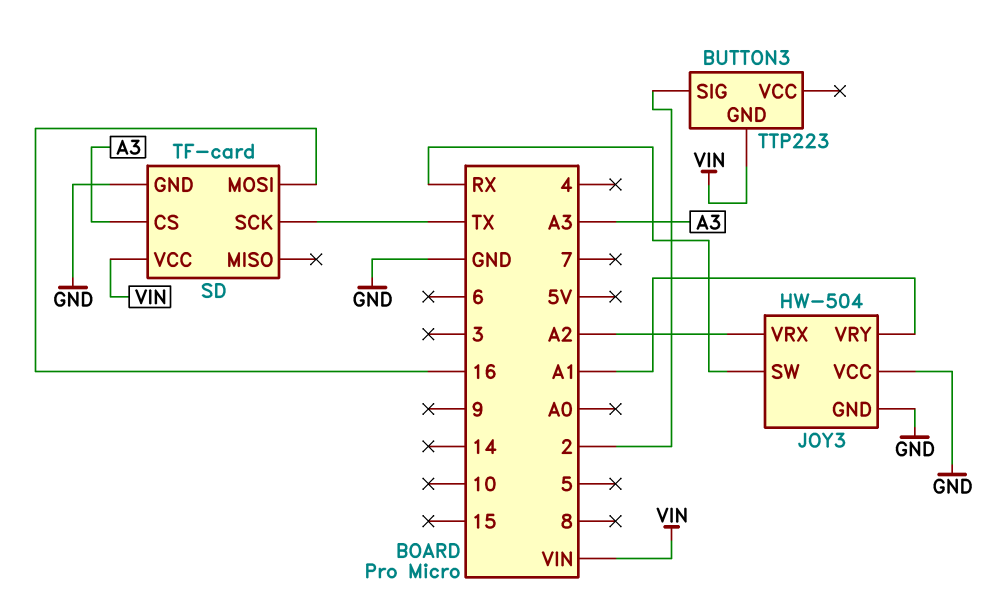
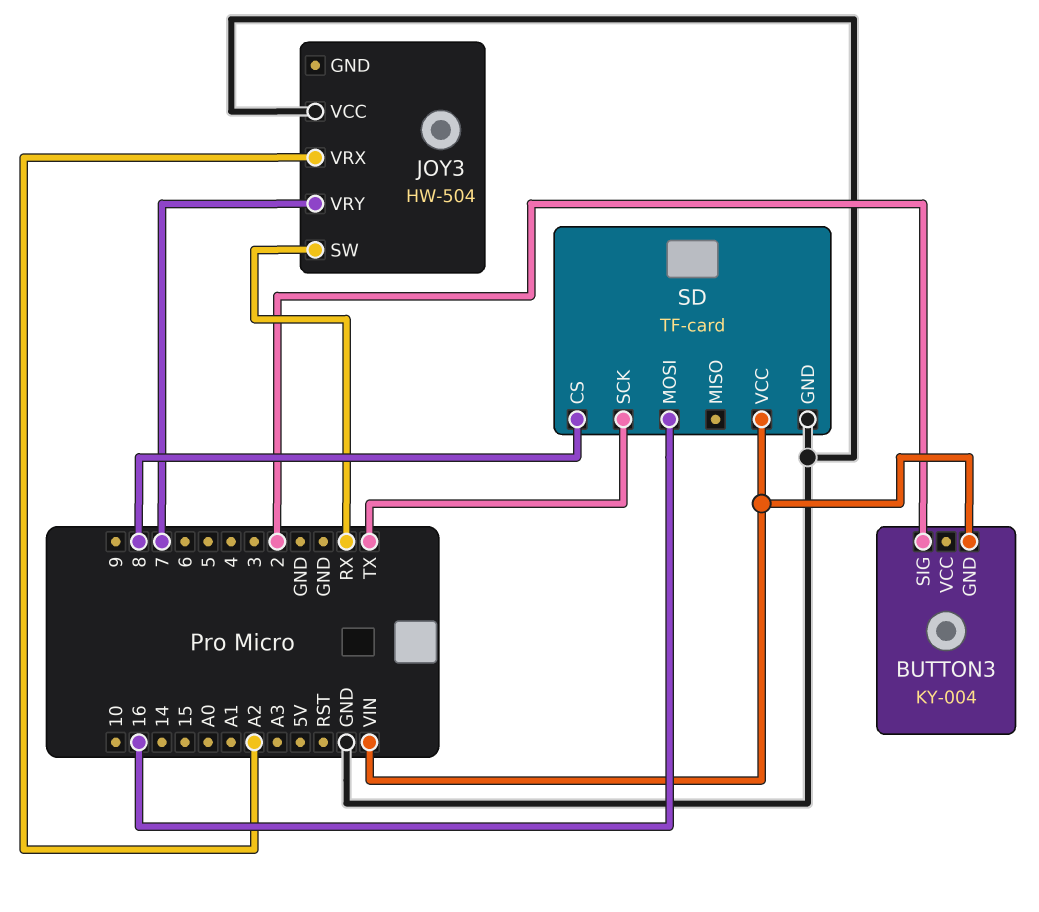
BUTTON3: TTP223 -> KY-004
JOY3 pin GND: GND -> none
JOY3 pin VRY: A1 -> 7
SD pin CS: A3 -> 8

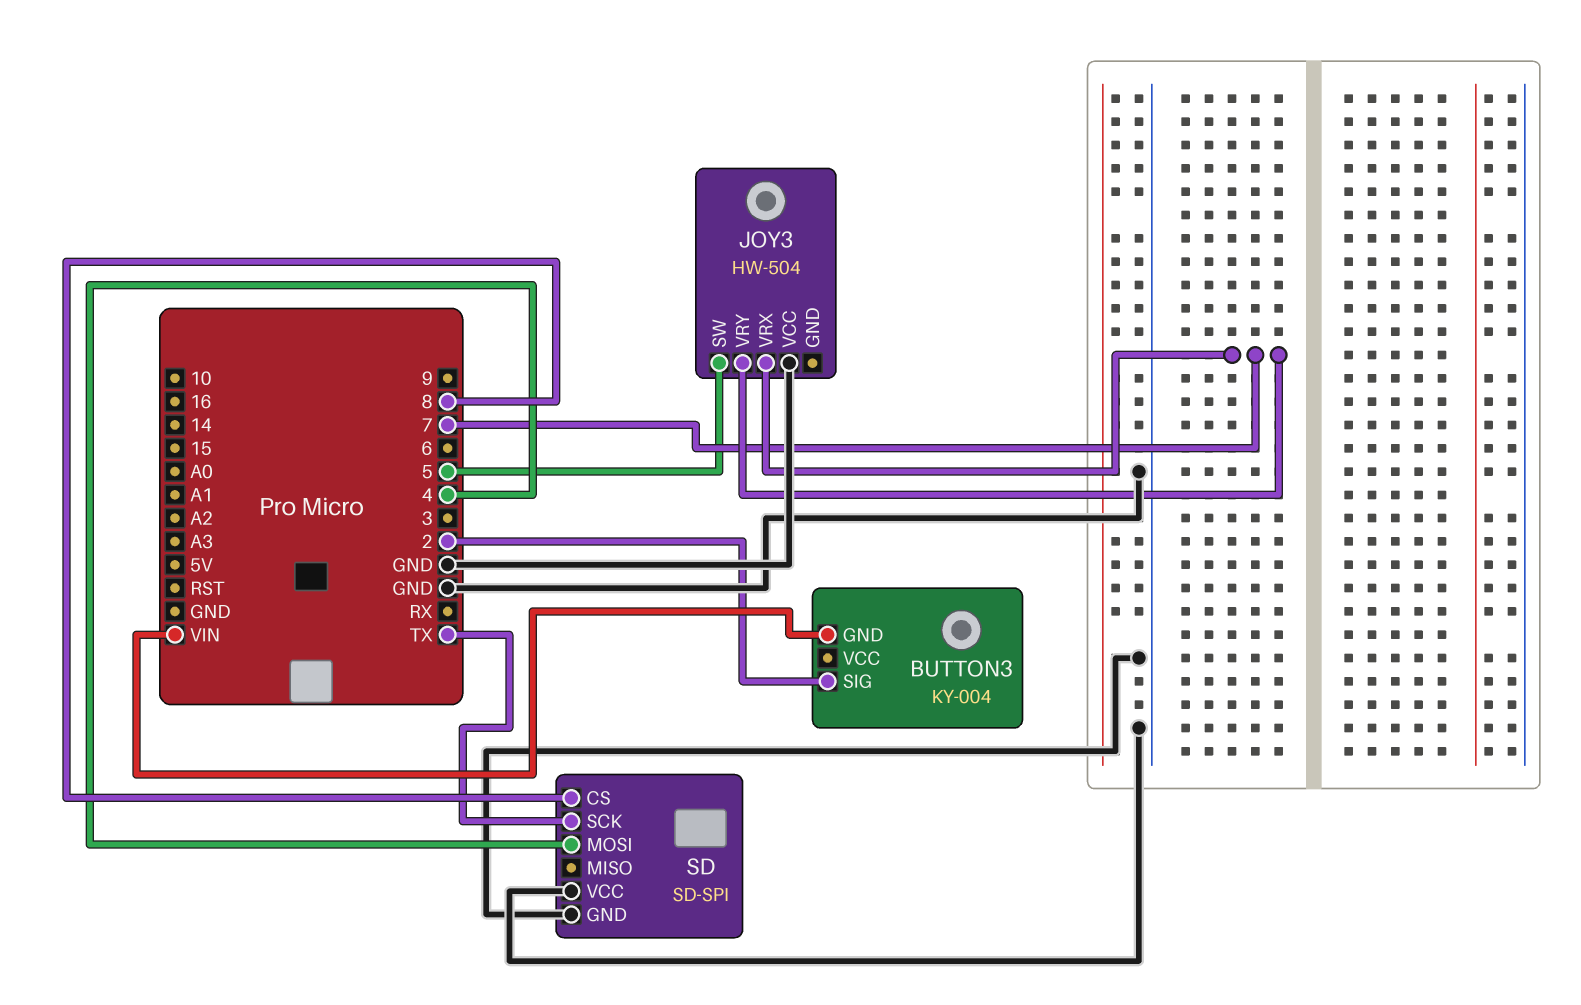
JOY3 pin SW: RX -> 5
JOY3 pin VRX: A2 -> 7
SD: TF-card -> SD-SPI
SD pin MOSI: 16 -> 4
SD pin VCC: VIN -> GND

